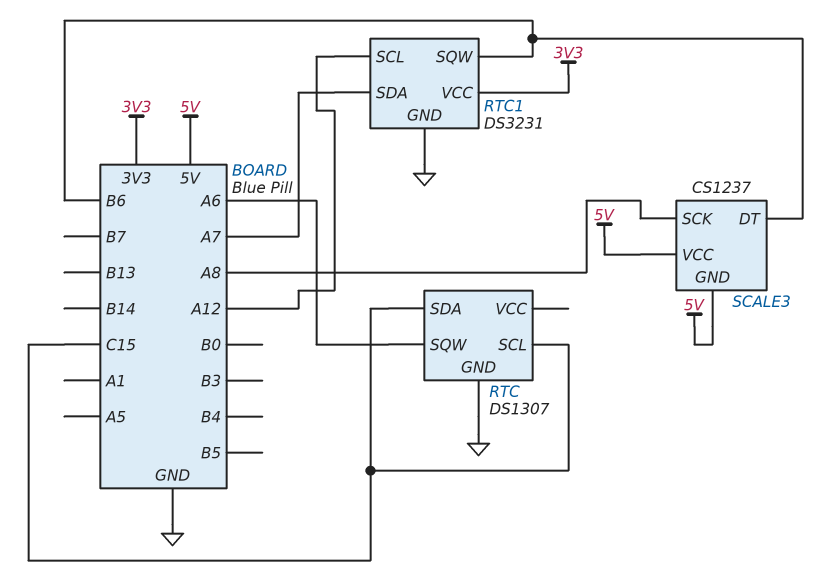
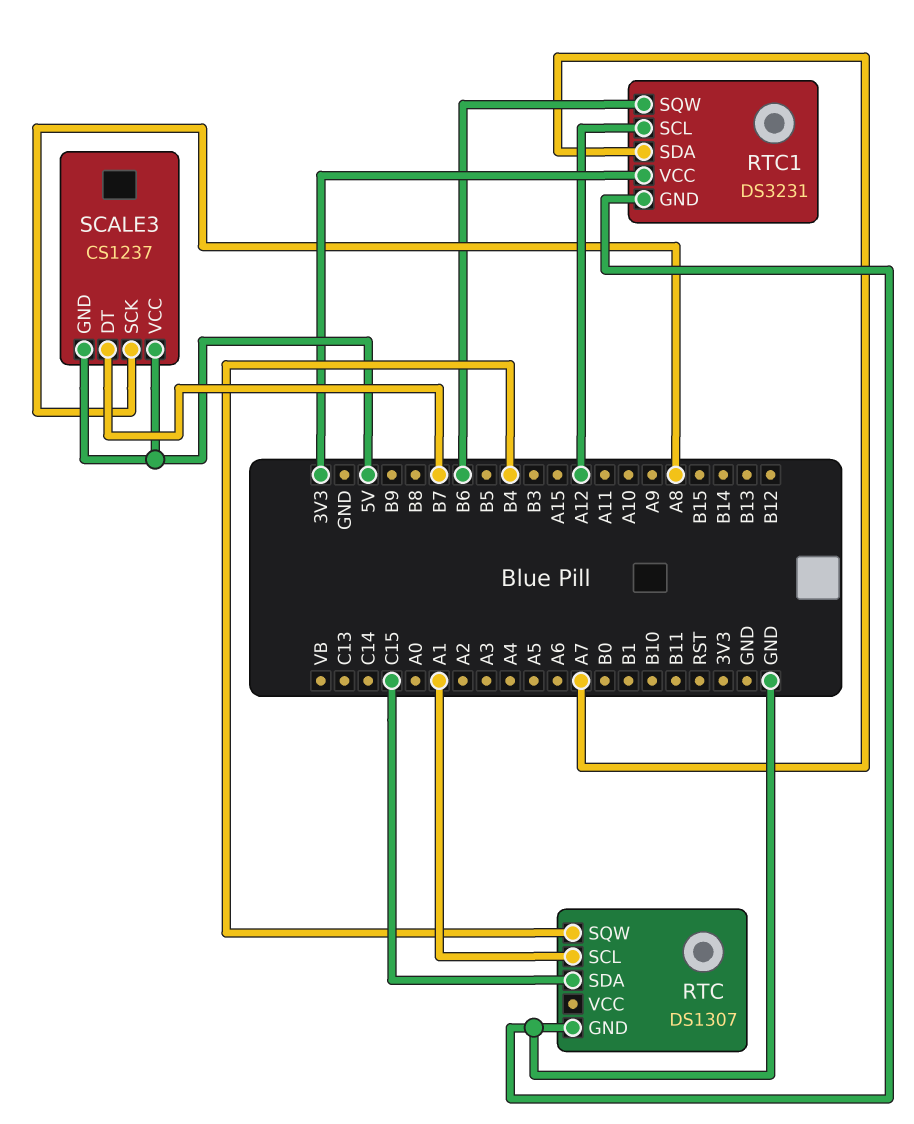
RTC pin SCL: C15 -> A1
RTC pin SQW: A6 -> B4
SCALE3 pin DT: B6 -> B7

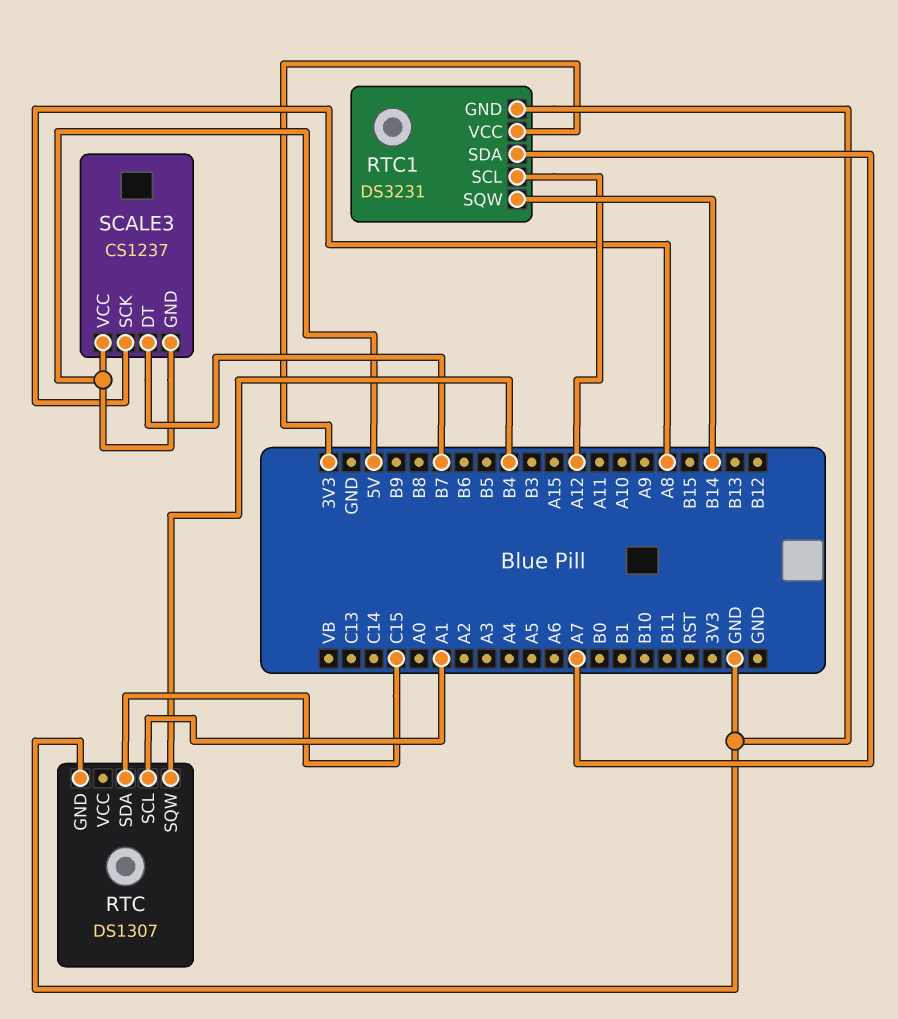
RTC1 pin SQW: B6 -> B14

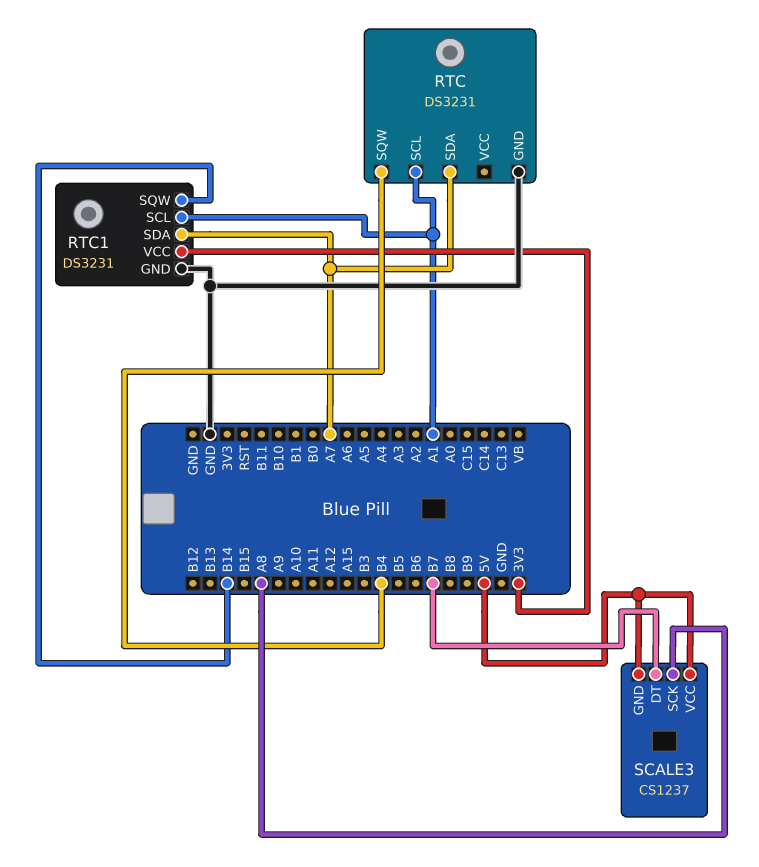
RTC: DS1307 -> DS3231
RTC pin SDA: C15 -> A7
RTC1 pin SCL: A12 -> A1

